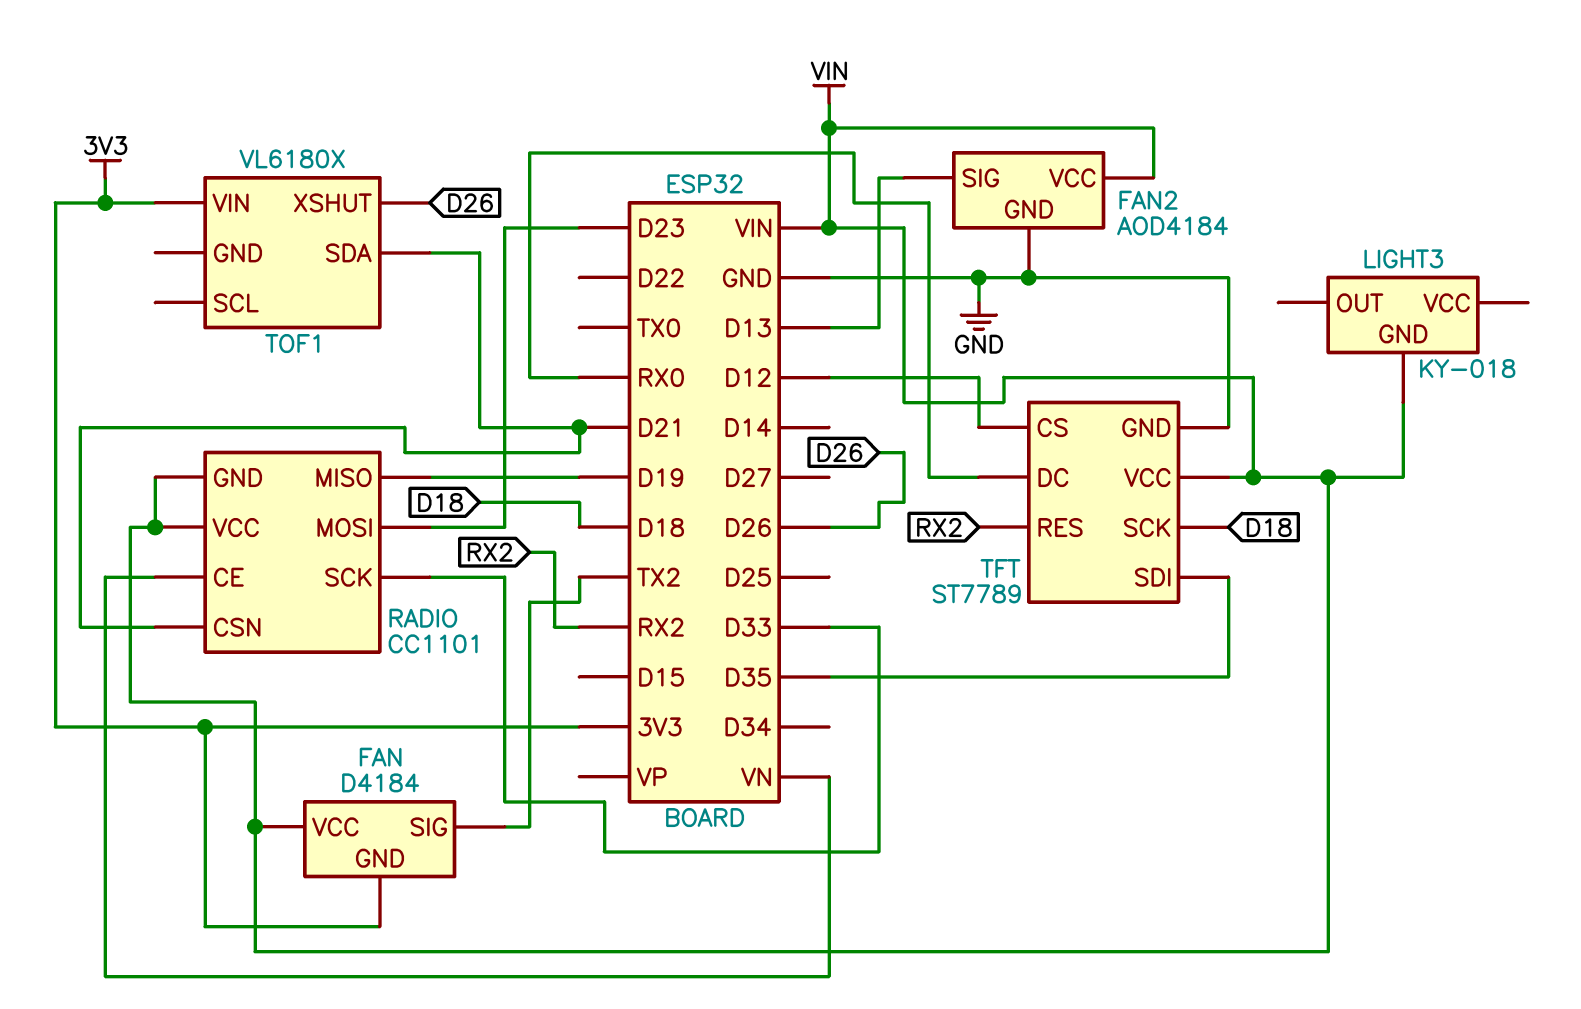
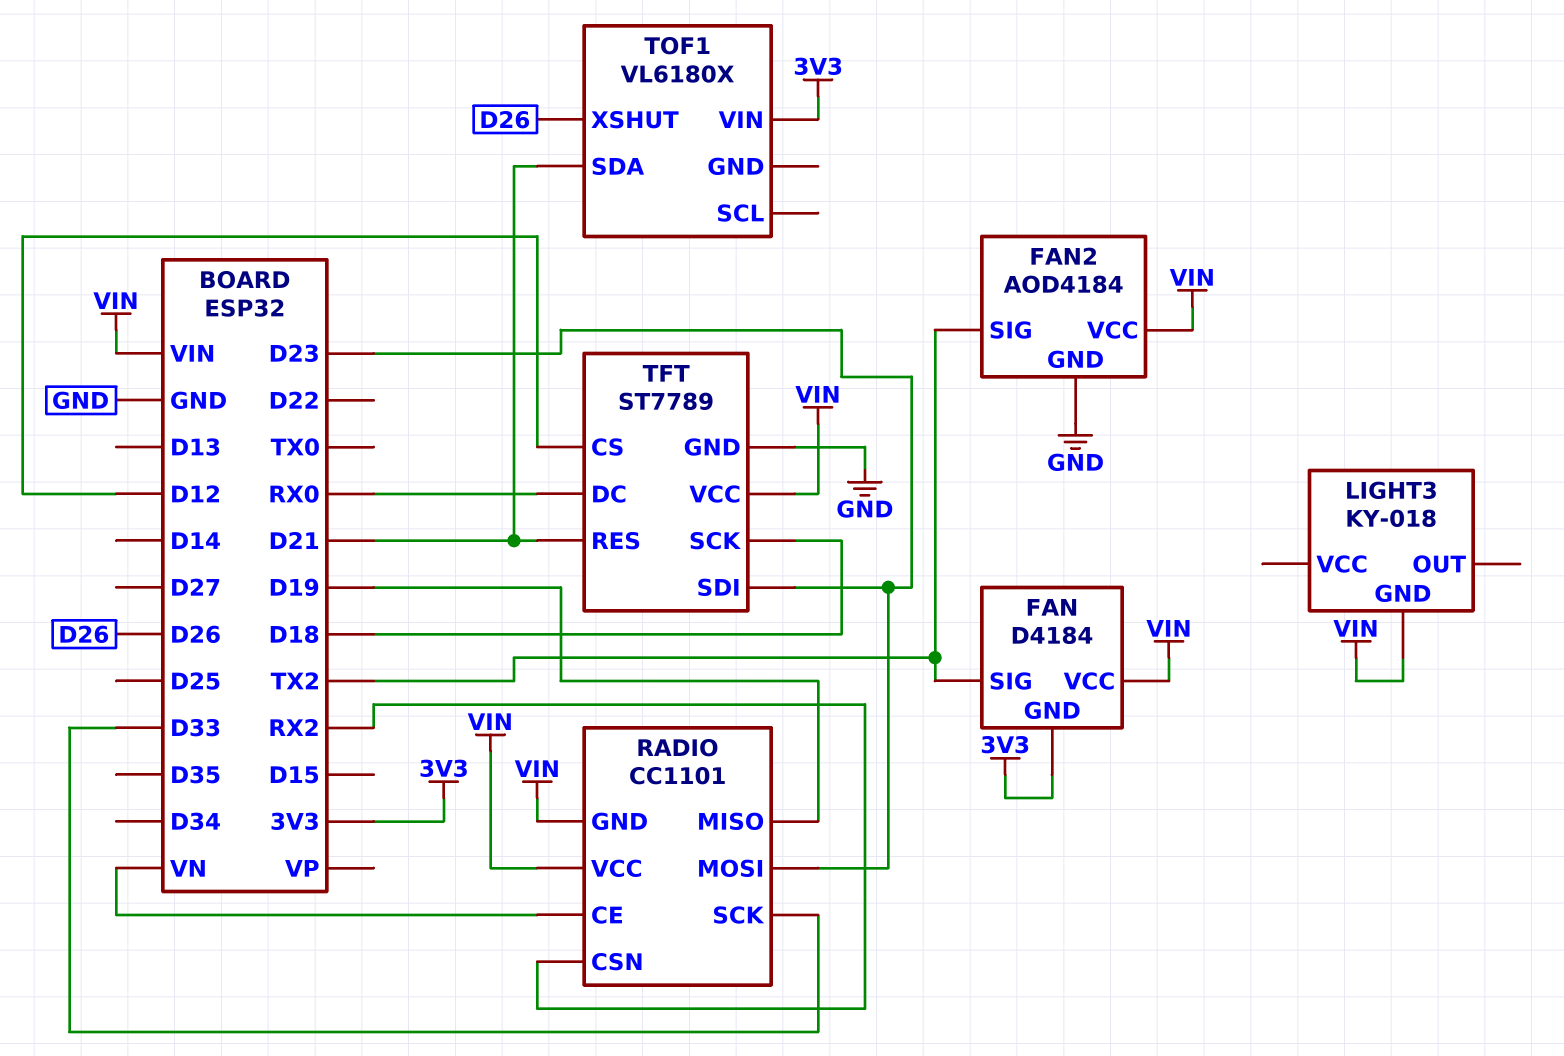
FAN2 pin SIG: D13 -> TX2
RADIO pin CSN: D21 -> RX2
TFT pin RES: RX2 -> D21
TFT pin SDI: D35 -> D23

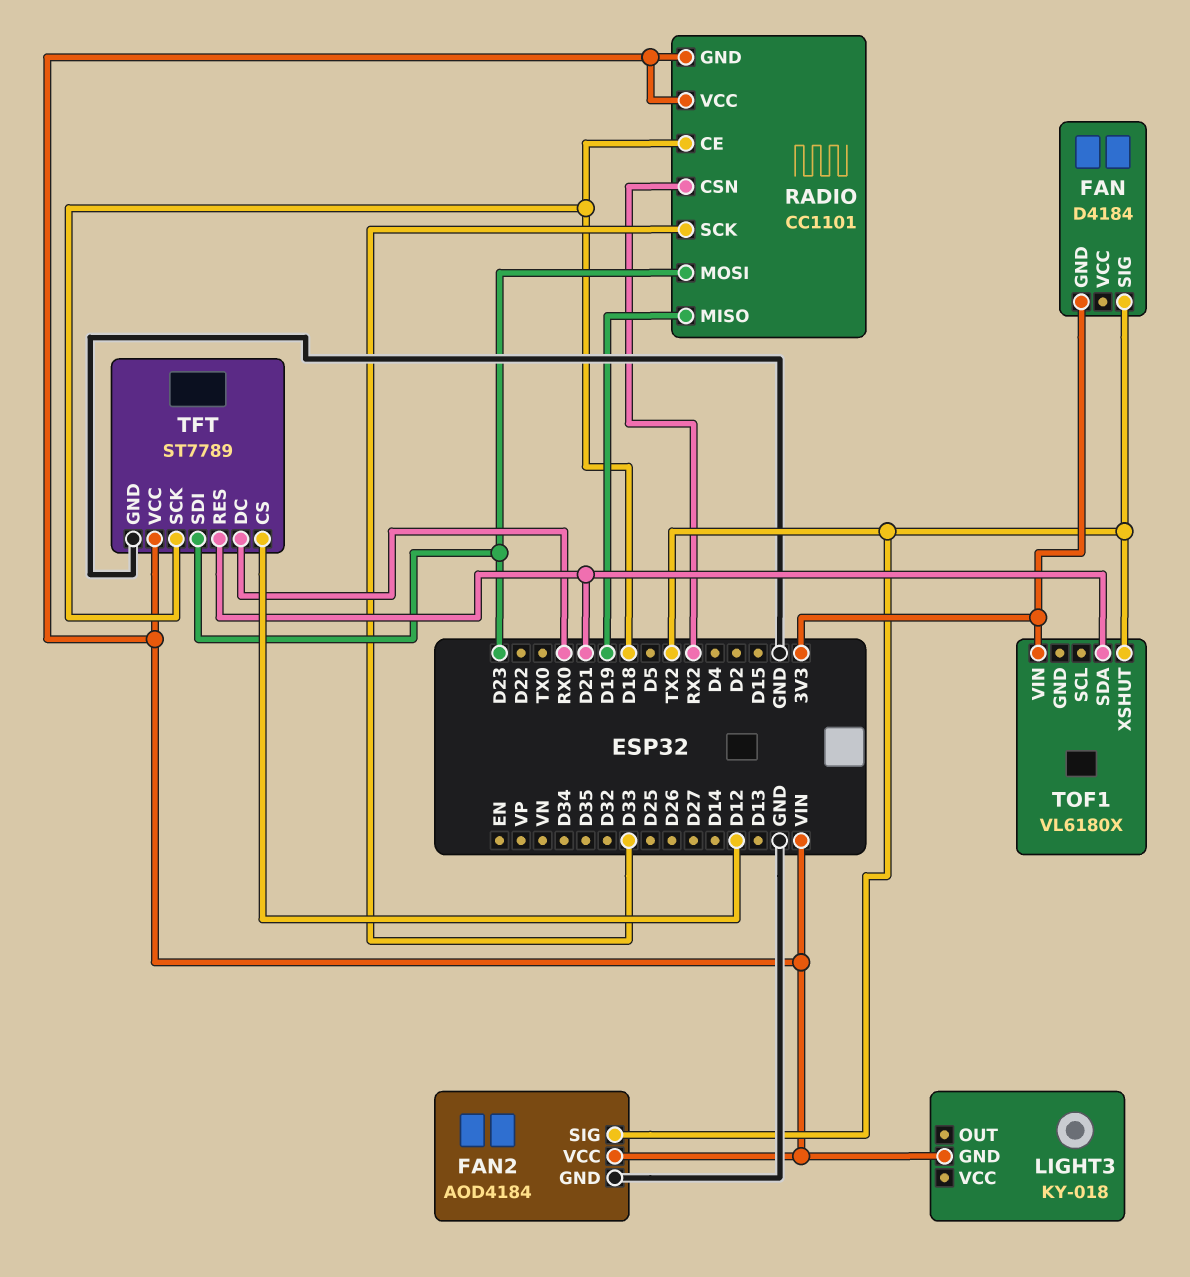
FAN pin VCC: VIN -> none
RADIO pin CE: VN -> D18
TOF1 pin XSHUT: D26 -> TX2

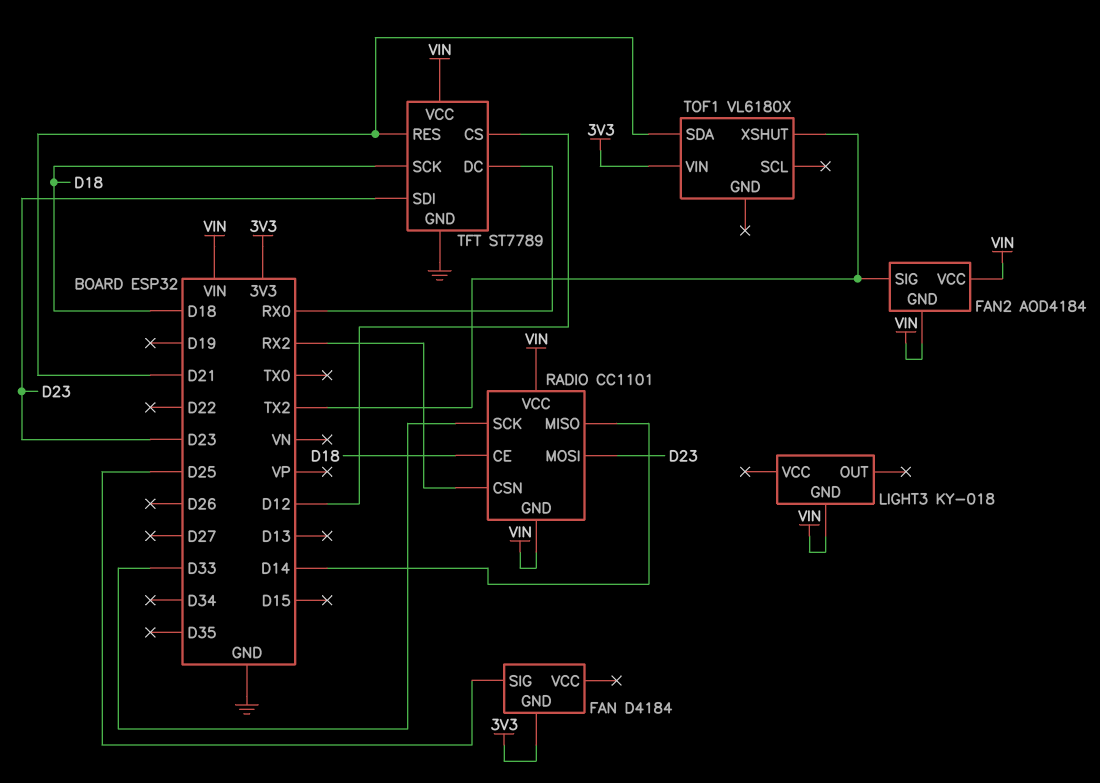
FAN pin SIG: TX2 -> D25
FAN2 pin GND: GND -> VIN
RADIO pin MISO: D19 -> D14

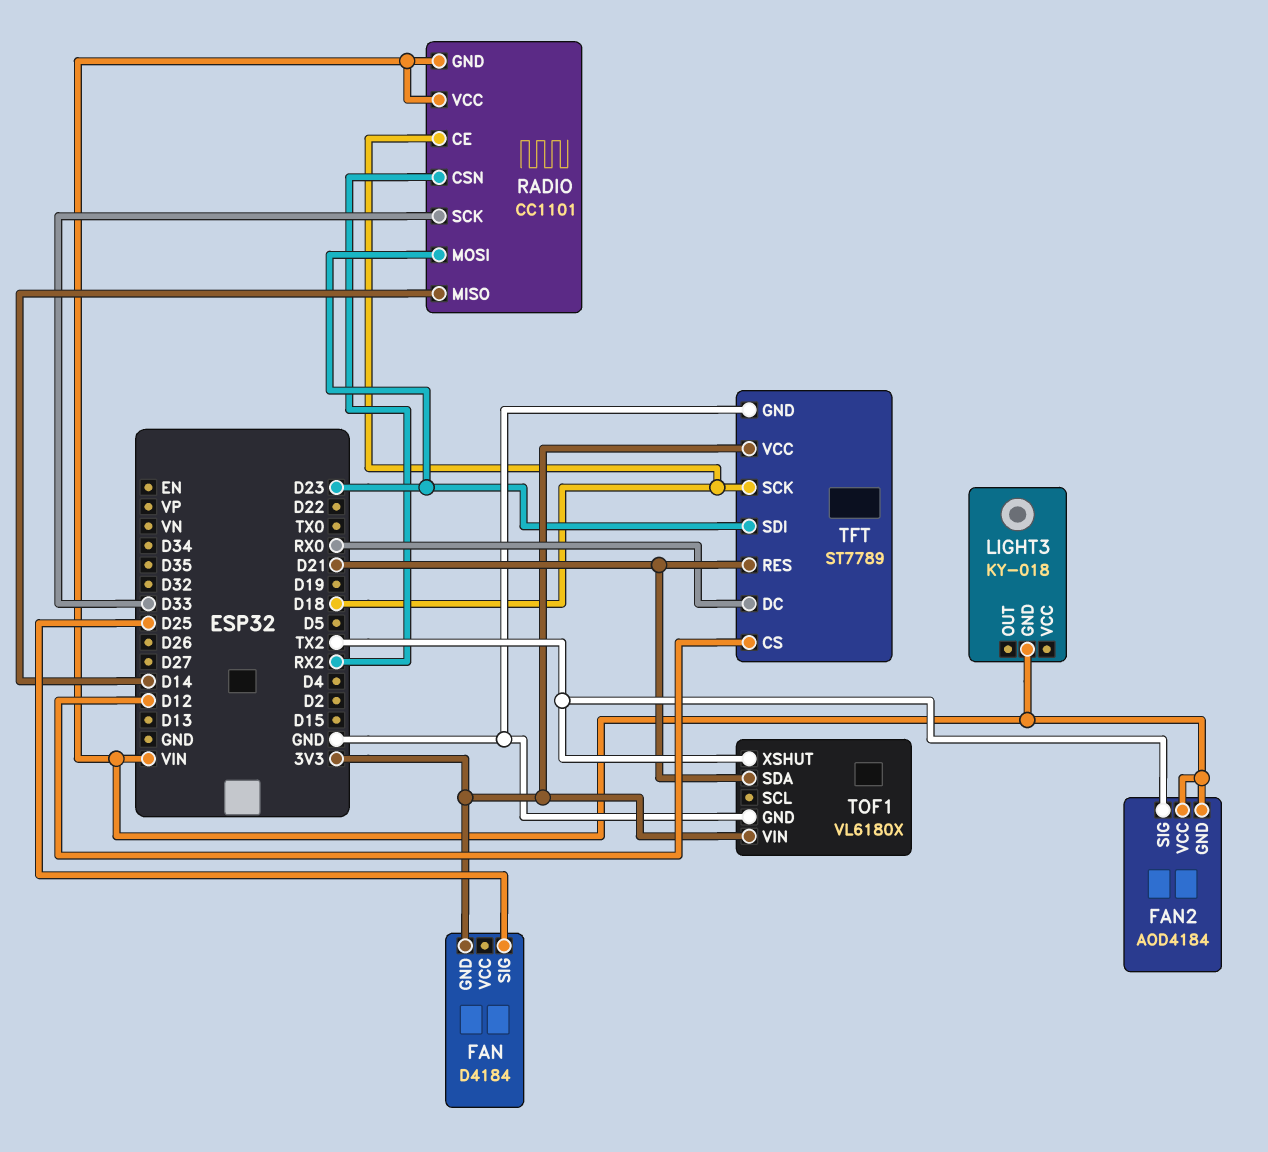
TFT pin VCC: VIN -> 3V3
TOF1 pin GND: none -> GND

